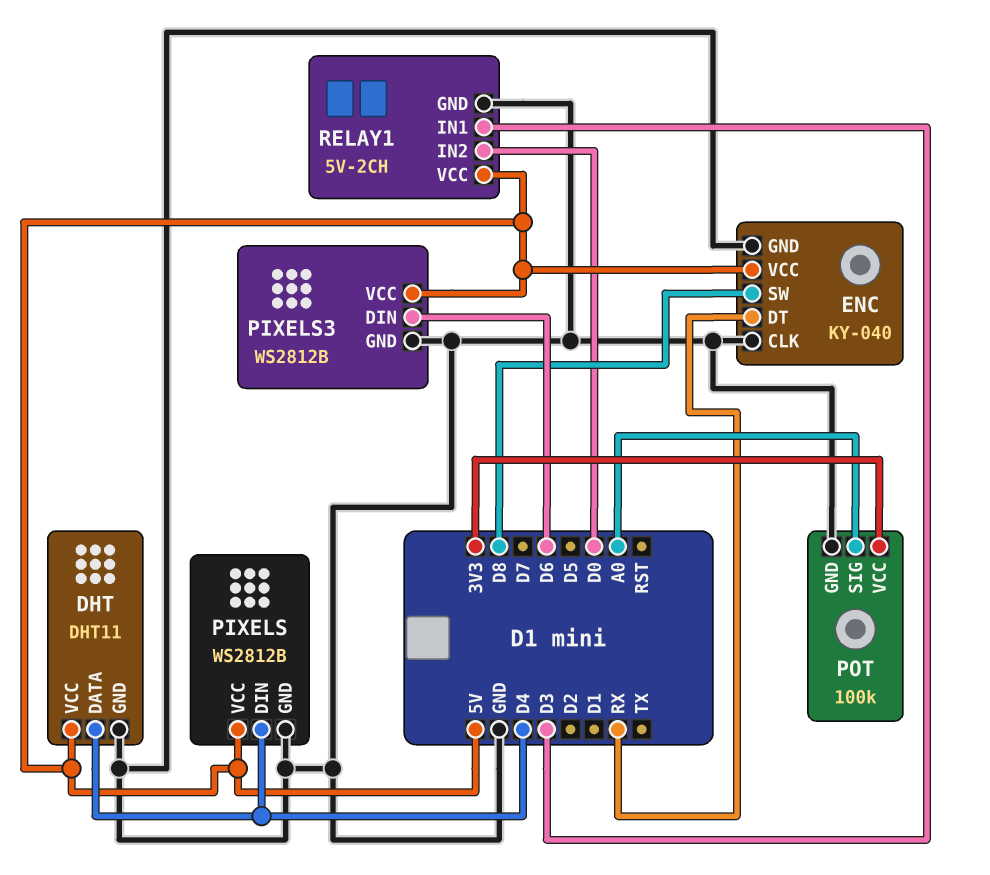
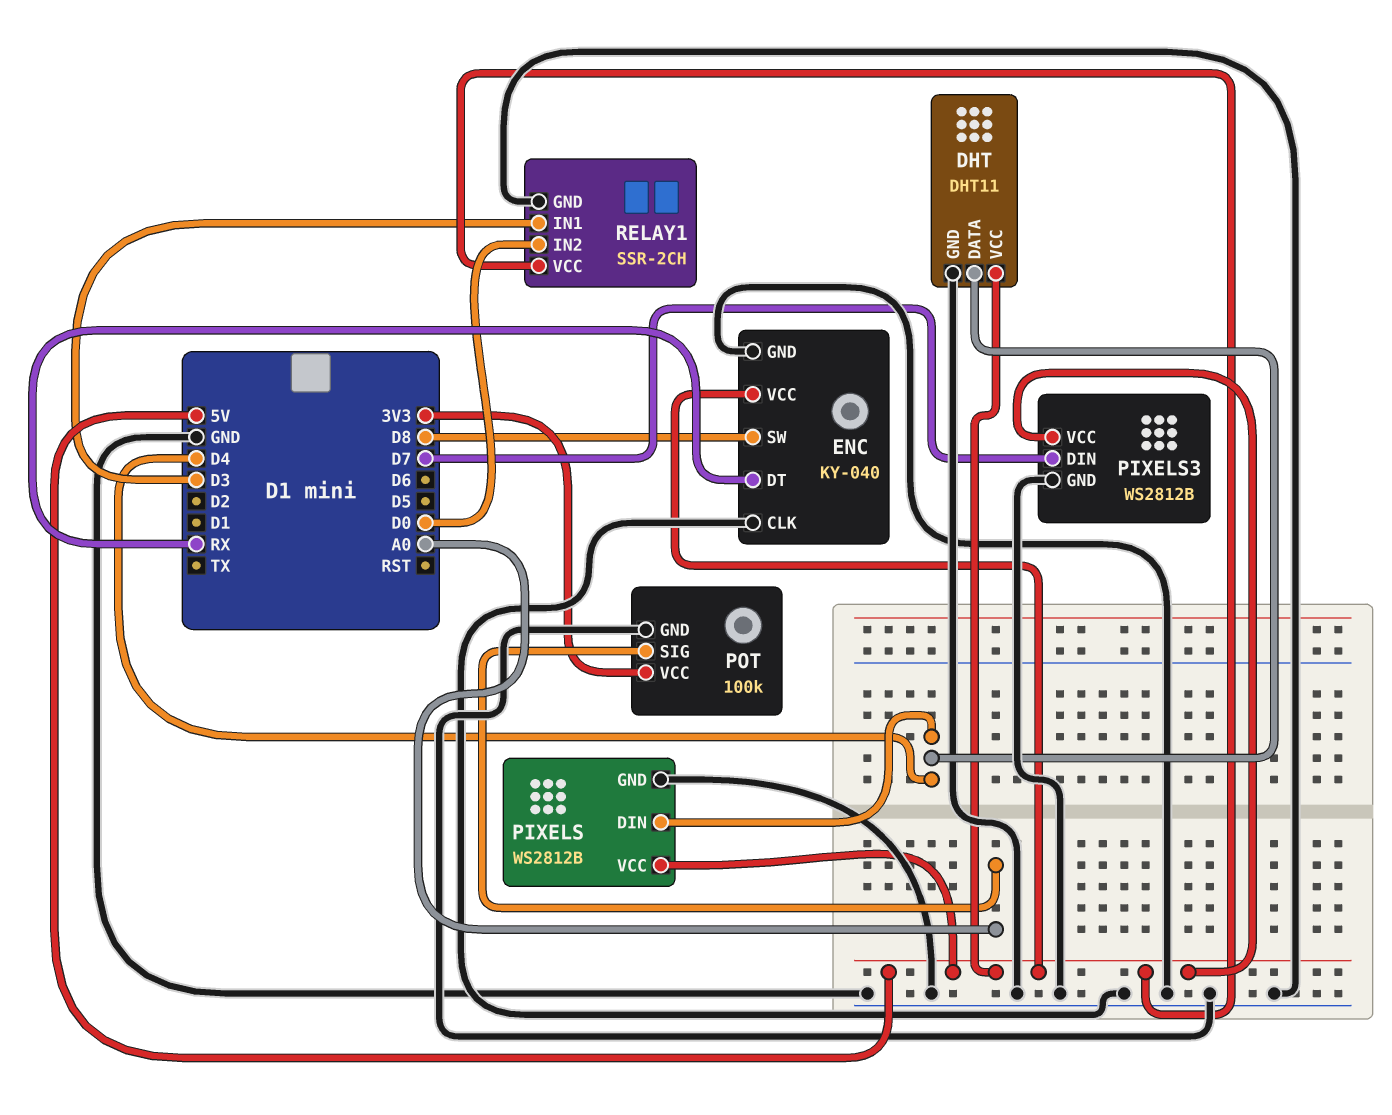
PIXELS3 pin DIN: D6 -> D7
RELAY1: 5V-2CH -> SSR-2CH

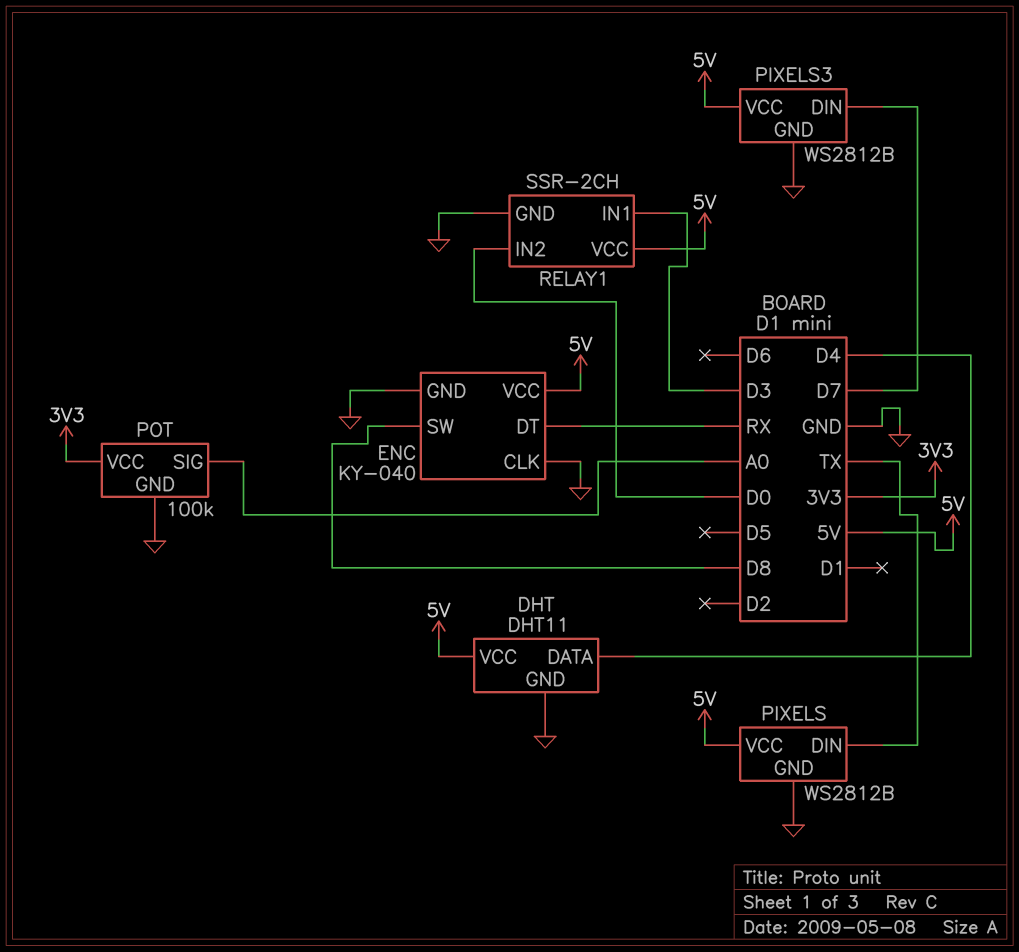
PIXELS pin DIN: D4 -> TX

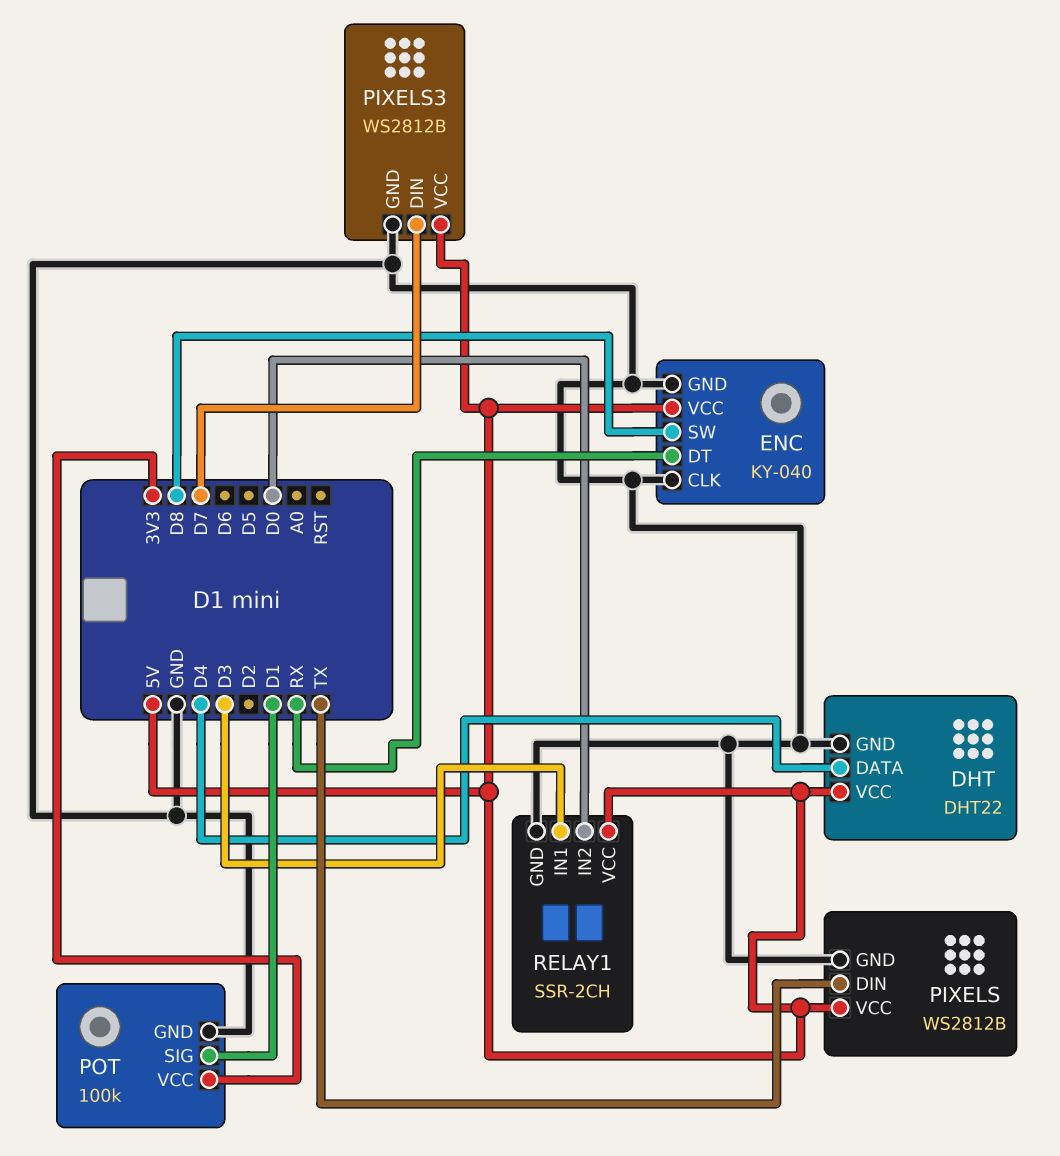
DHT: DHT11 -> DHT22
POT pin SIG: A0 -> D1

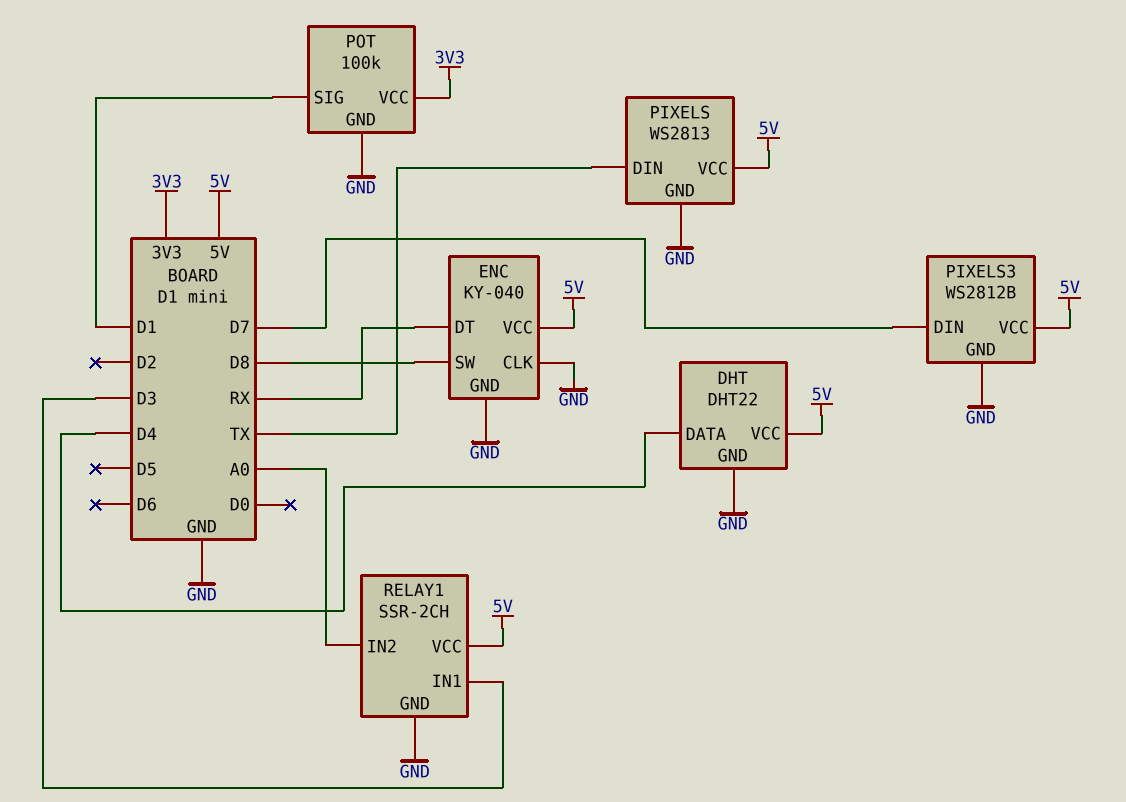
PIXELS: WS2812B -> WS2813
RELAY1 pin IN2: D0 -> A0

